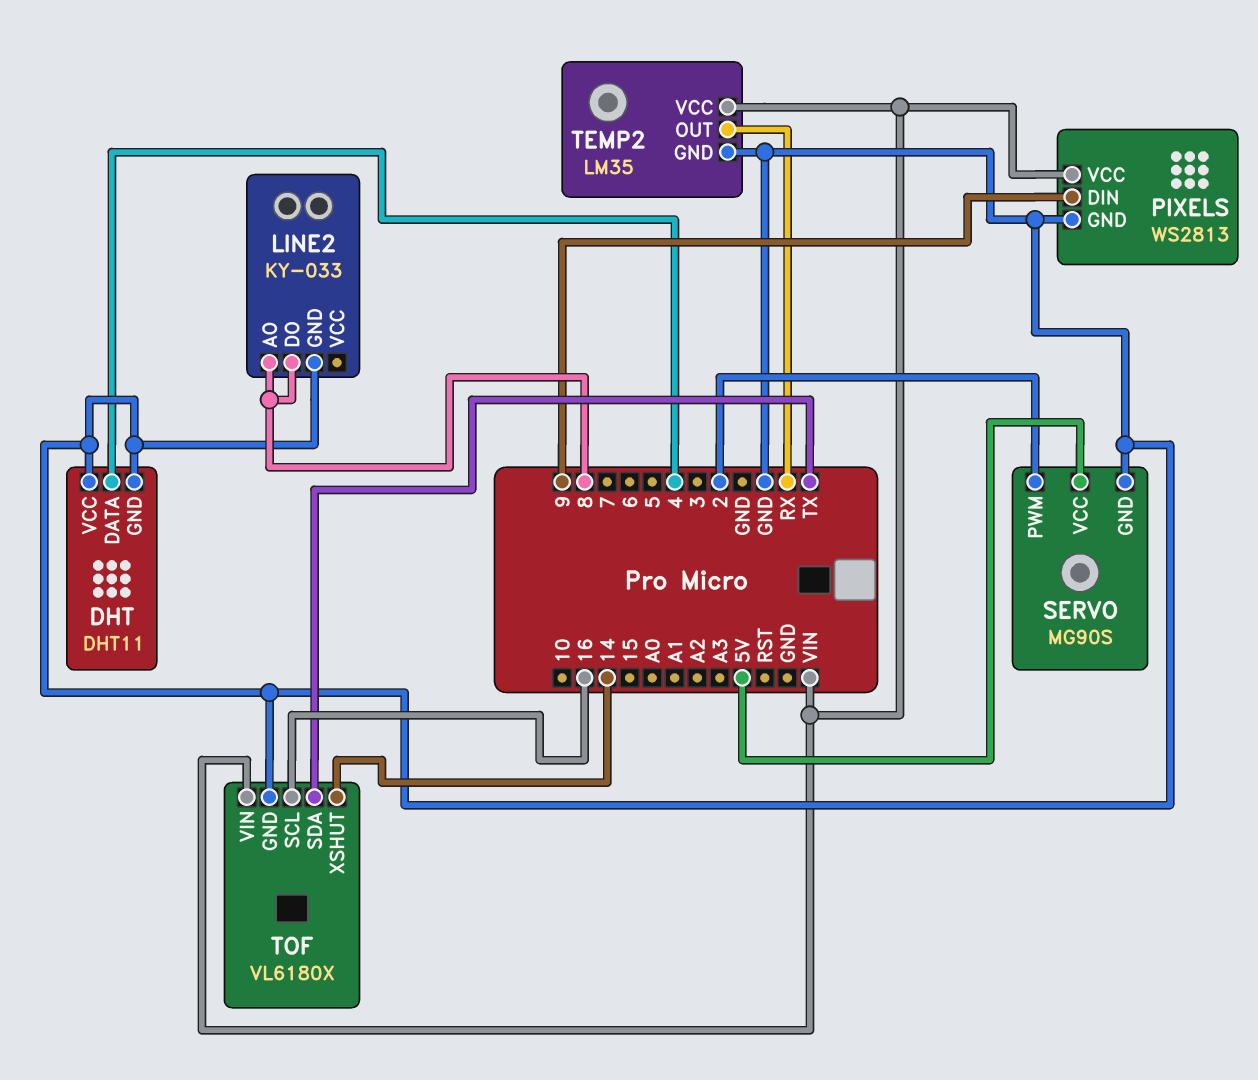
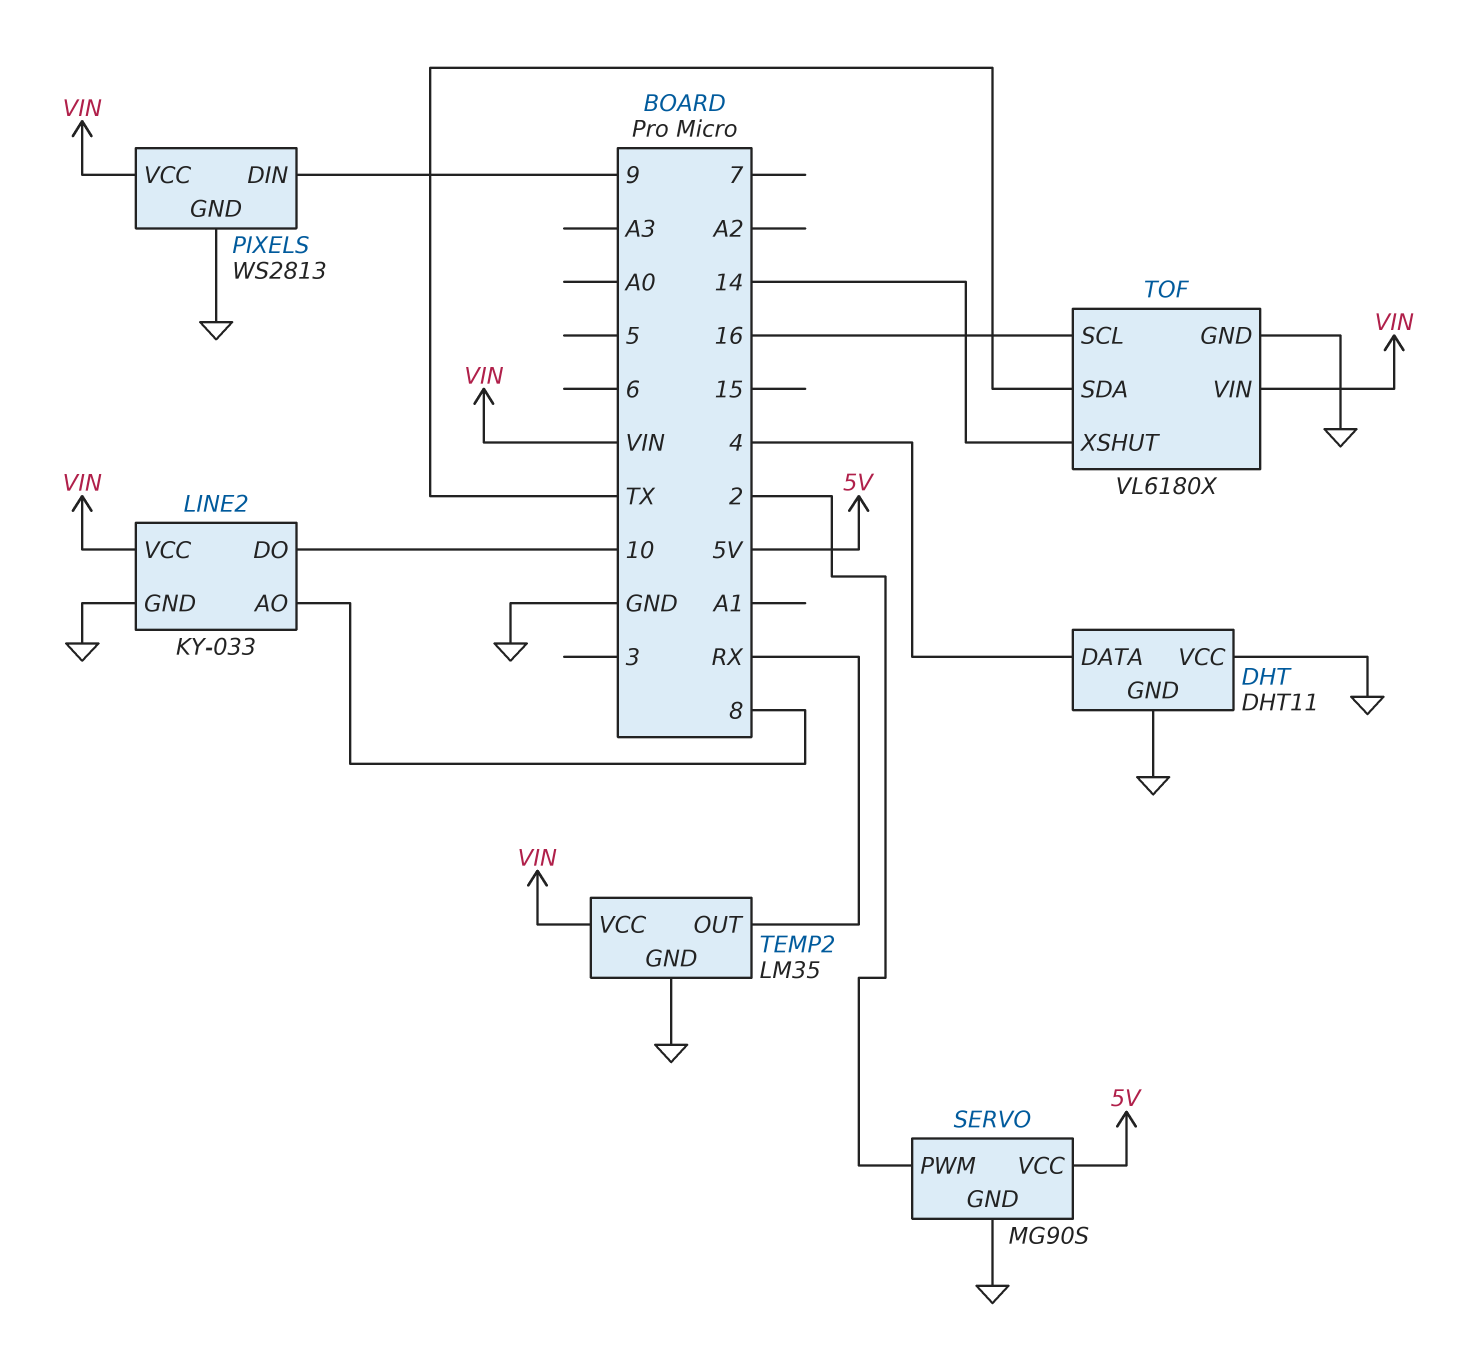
LINE2 pin DO: 8 -> 10
LINE2 pin VCC: none -> VIN

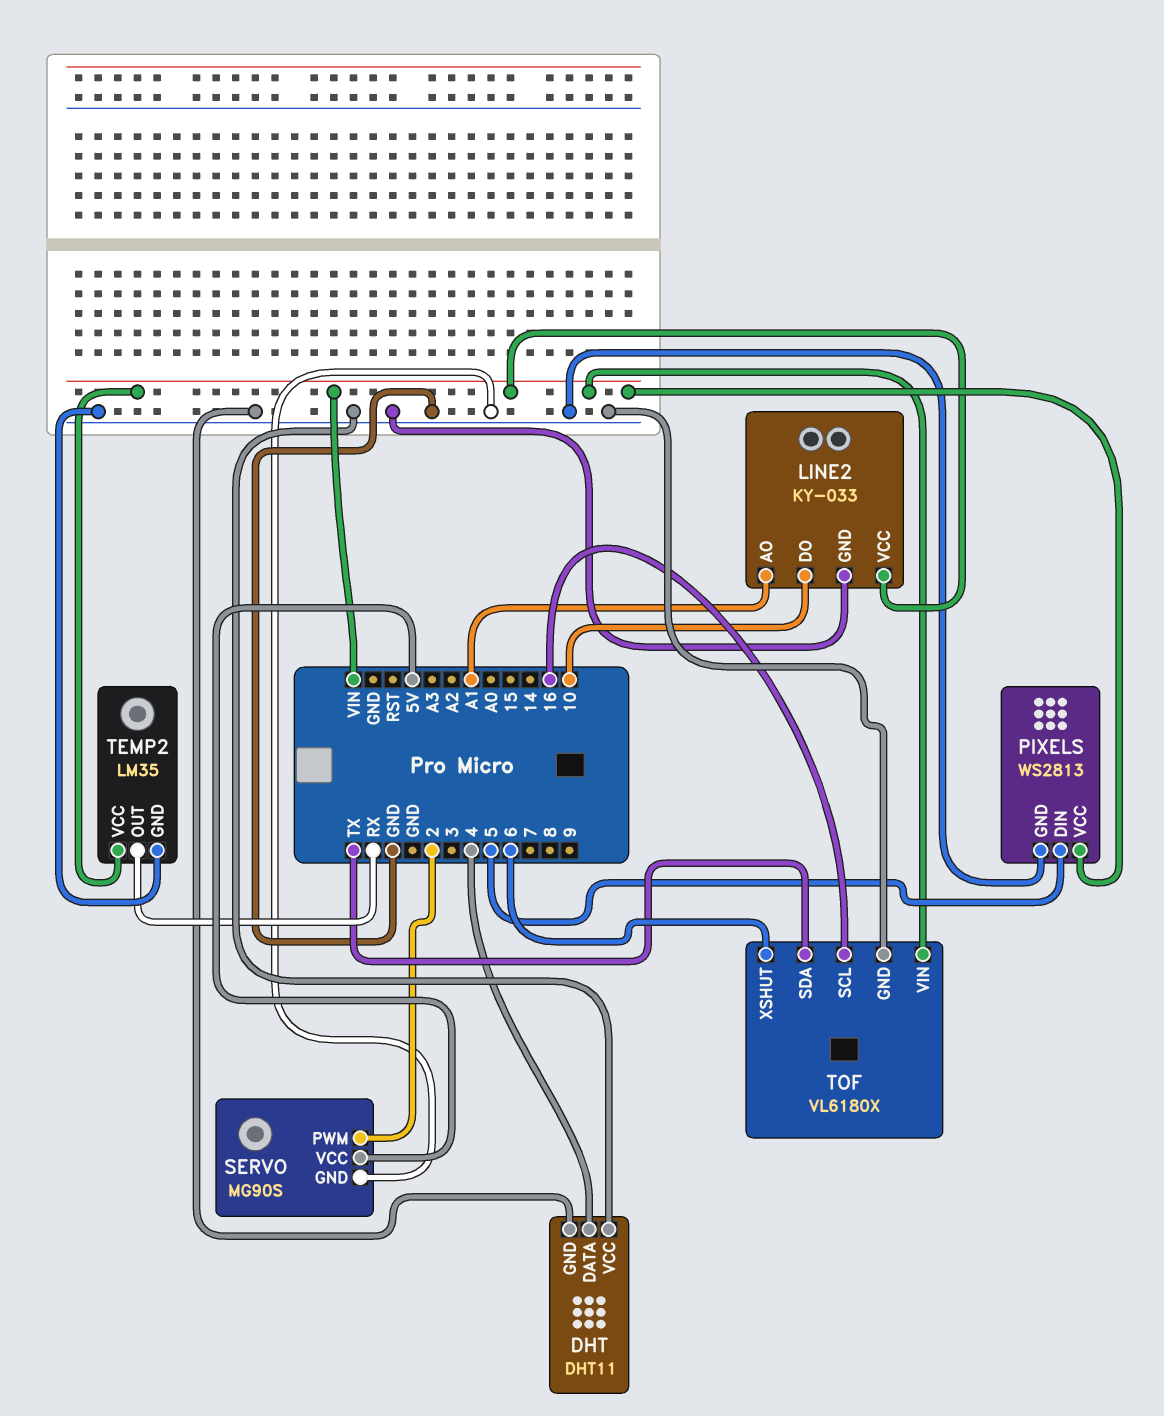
LINE2 pin AO: 8 -> A1
PIXELS pin DIN: 9 -> 5
TOF pin XSHUT: 14 -> 6

